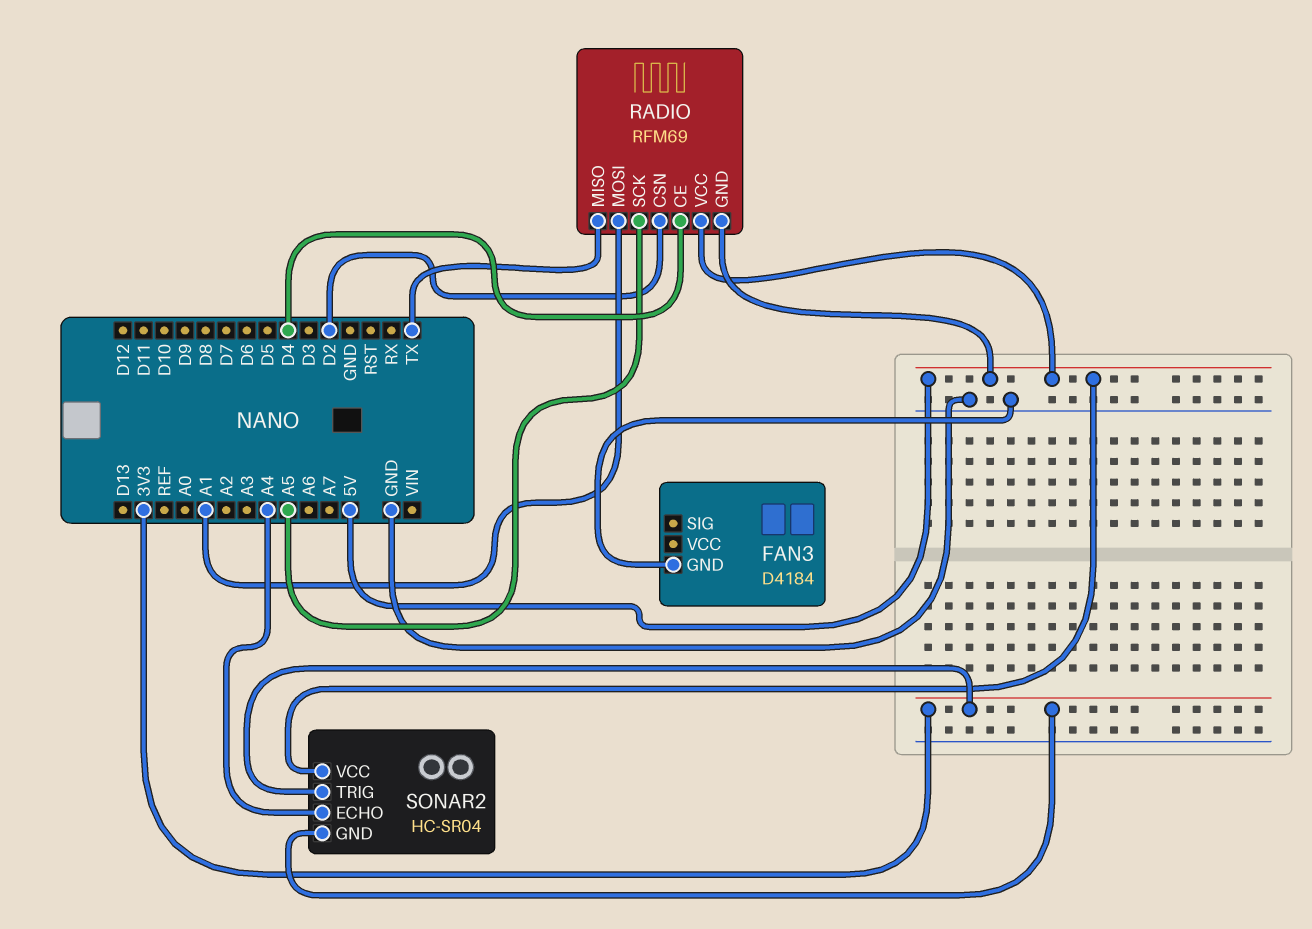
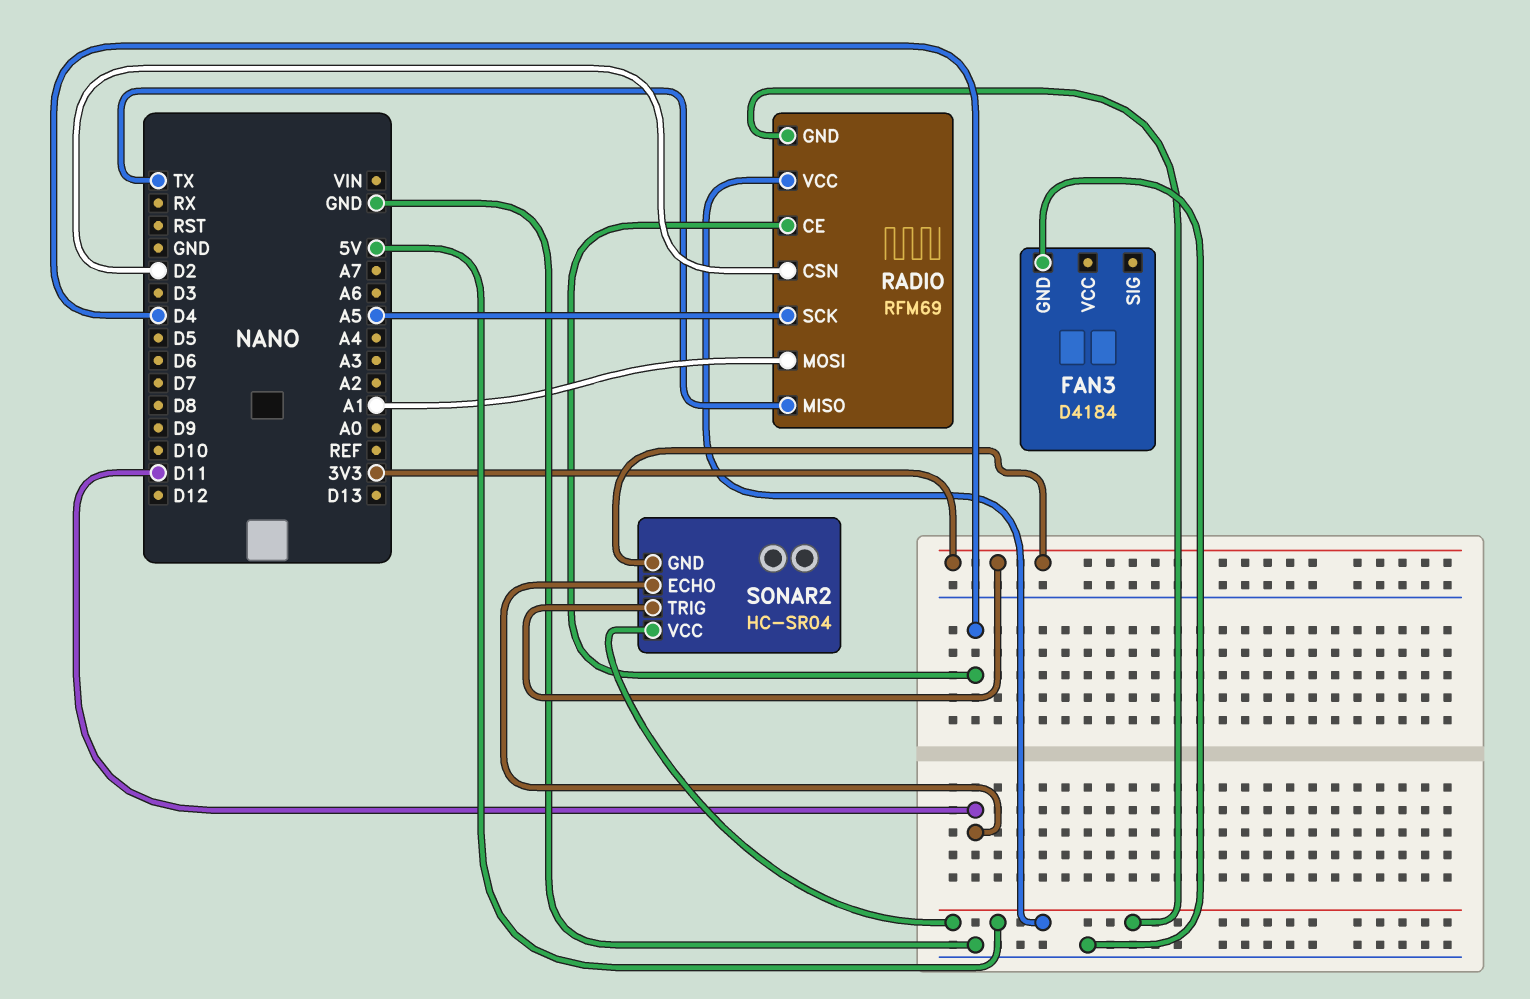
SONAR2 pin ECHO: A4 -> D11

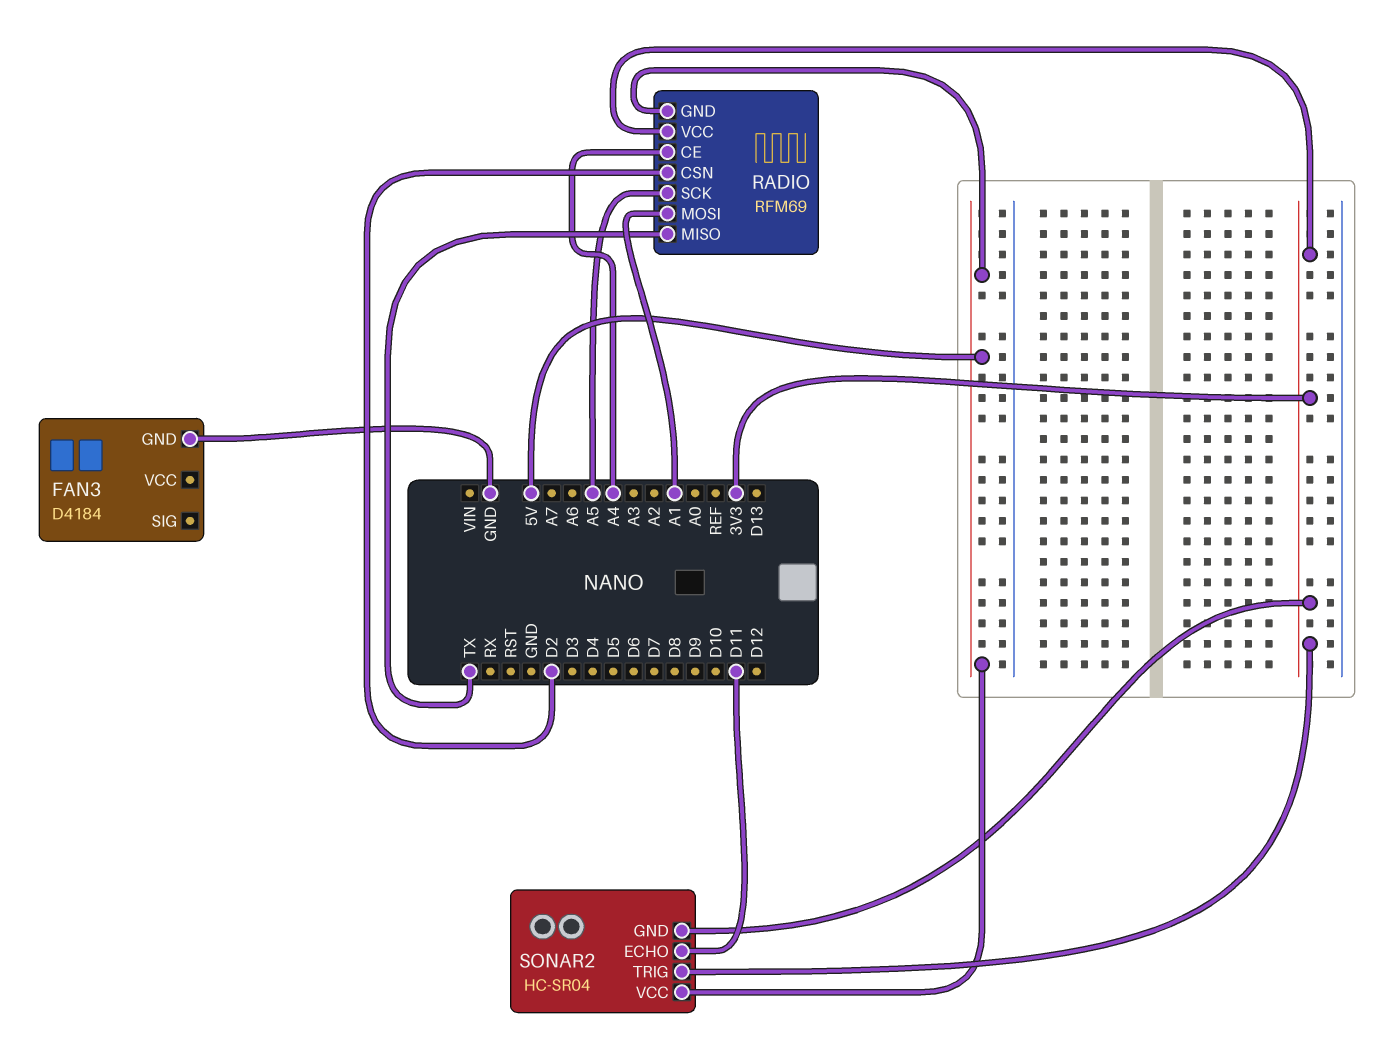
RADIO pin CE: D4 -> A4
RADIO pin VCC: 5V -> 3V3

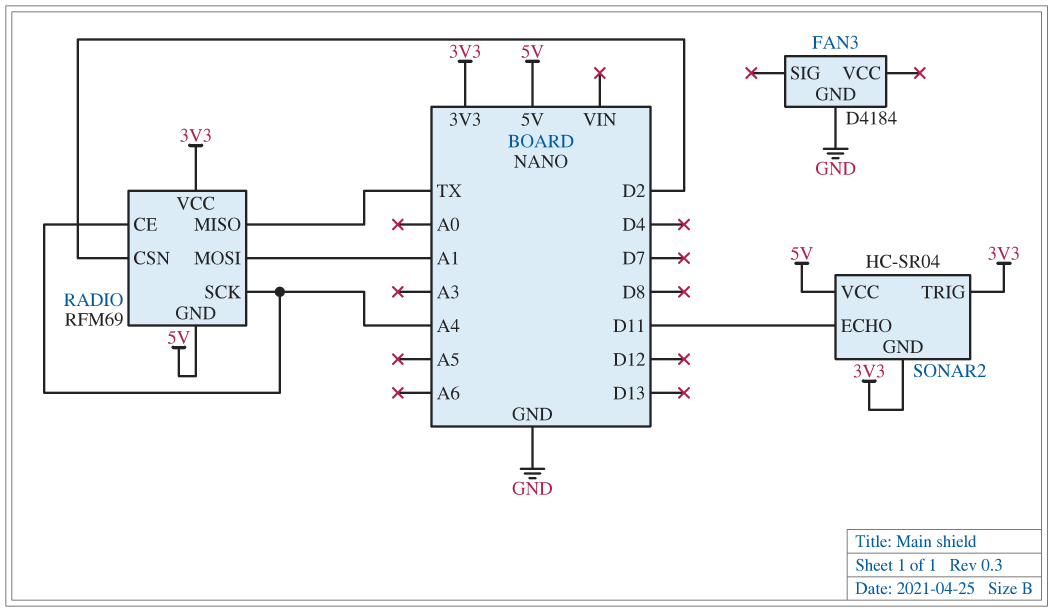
RADIO pin SCK: A5 -> A4

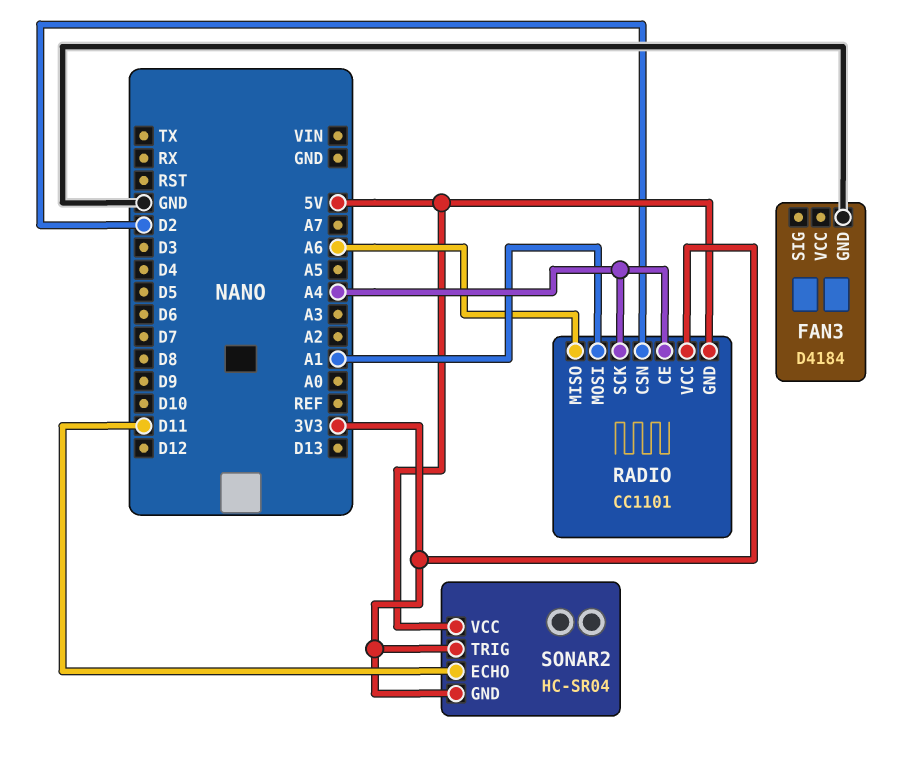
RADIO: RFM69 -> CC1101
RADIO pin MISO: TX -> A6

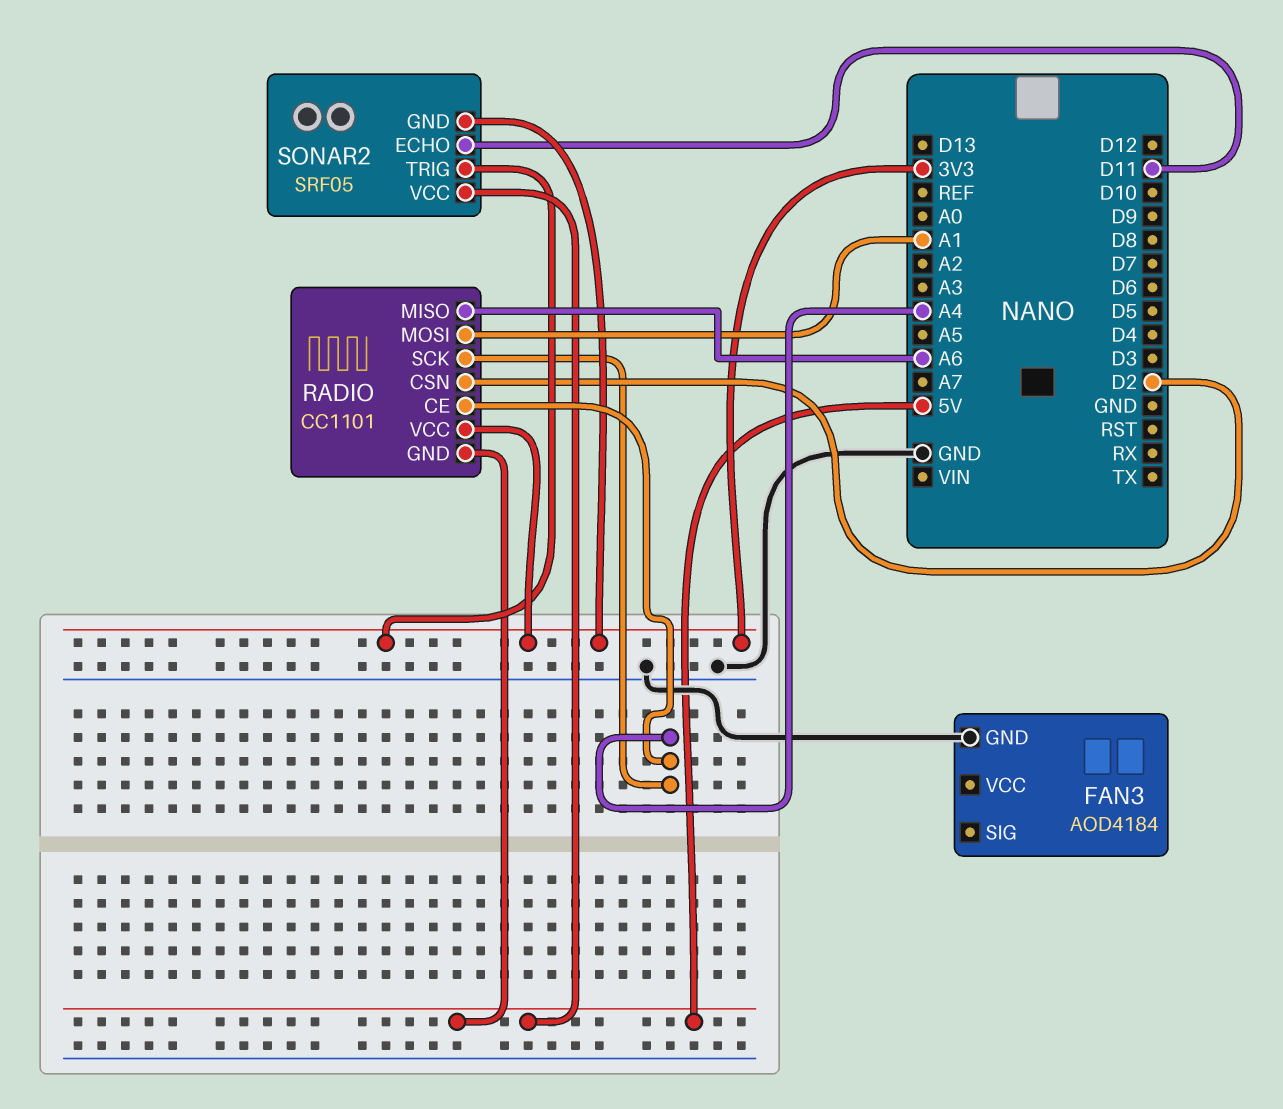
FAN3: D4184 -> AOD4184
SONAR2: HC-SR04 -> SRF05

